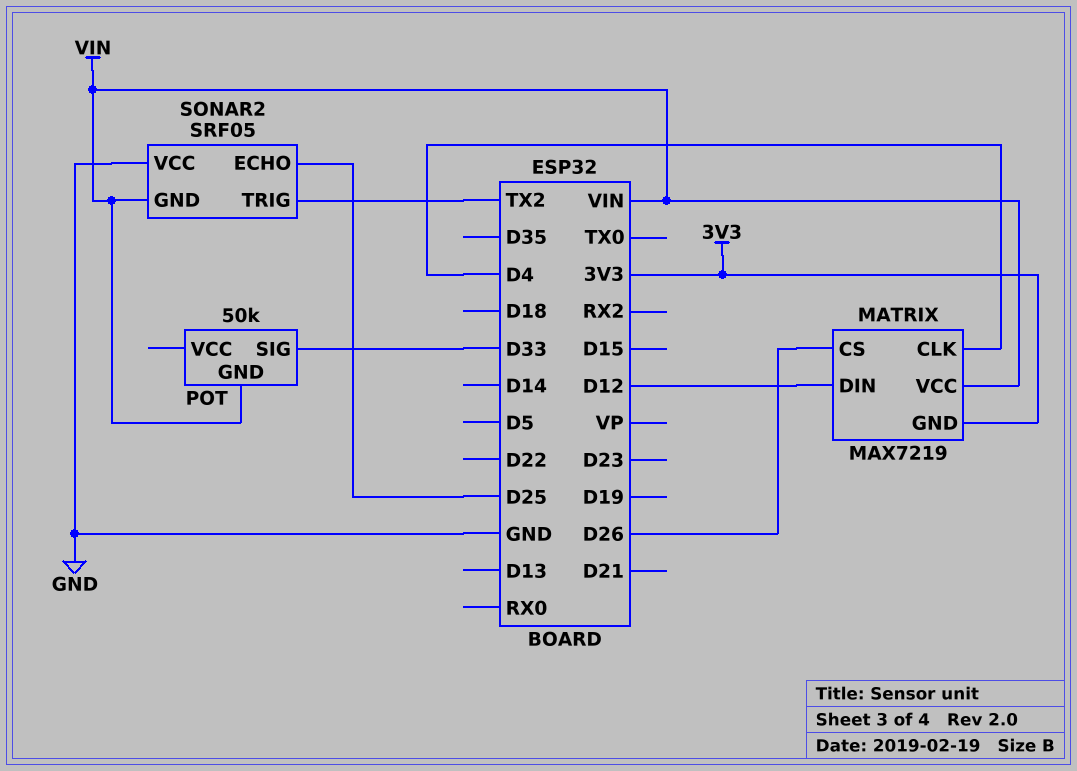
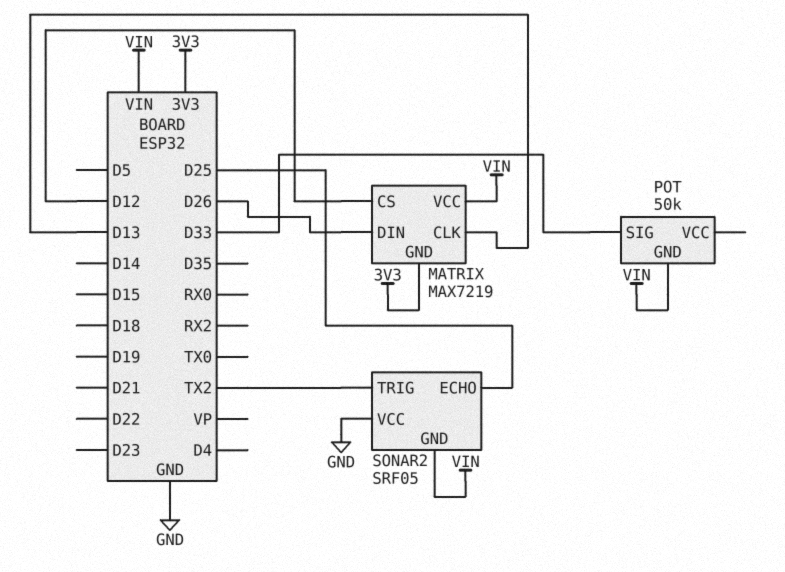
MATRIX pin CLK: D4 -> D13
MATRIX pin CS: D26 -> D12
MATRIX pin DIN: D12 -> D26

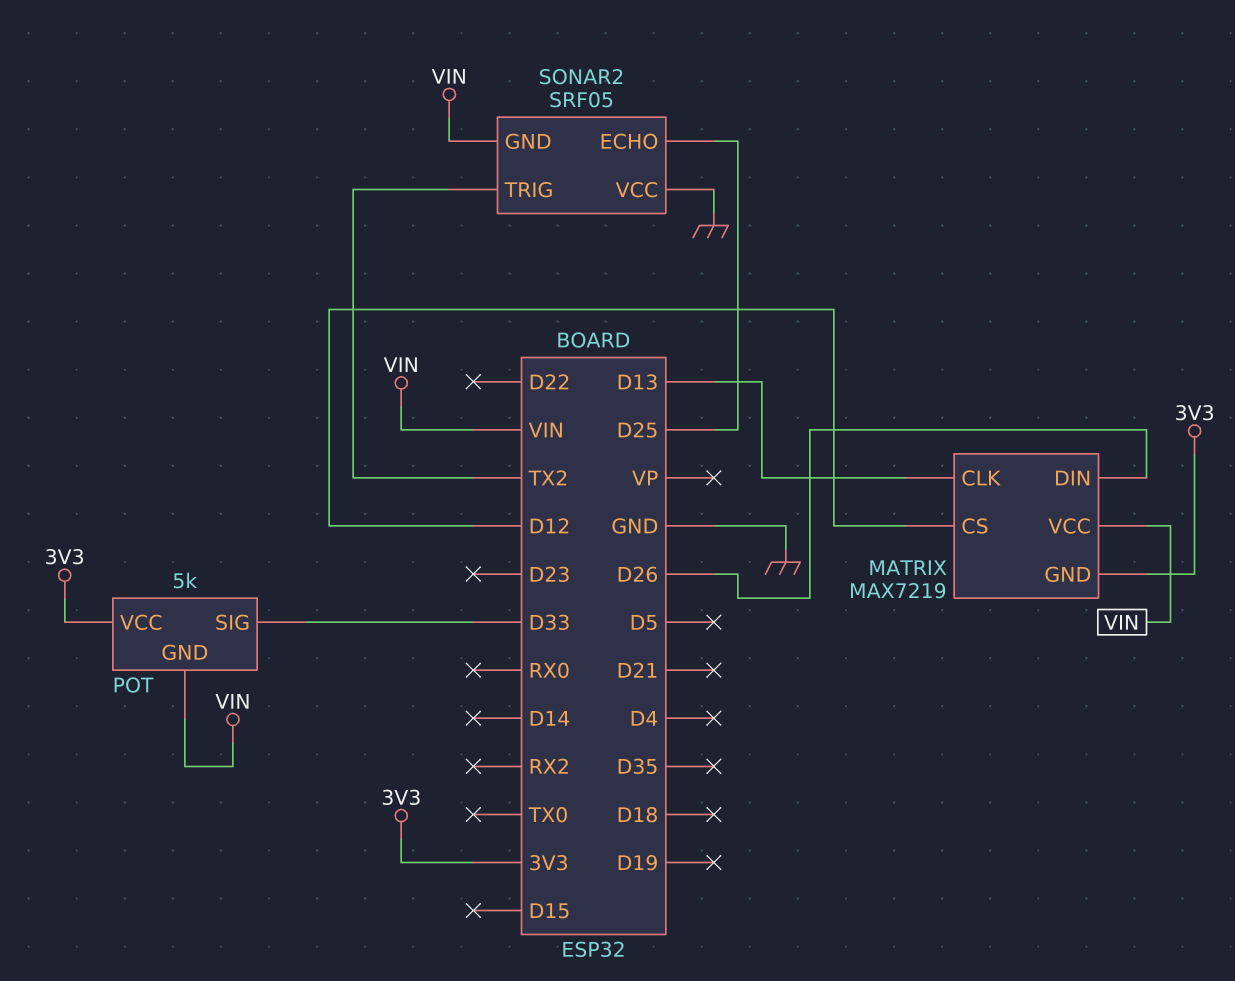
POT: 50k -> 5k
POT pin VCC: none -> 3V3

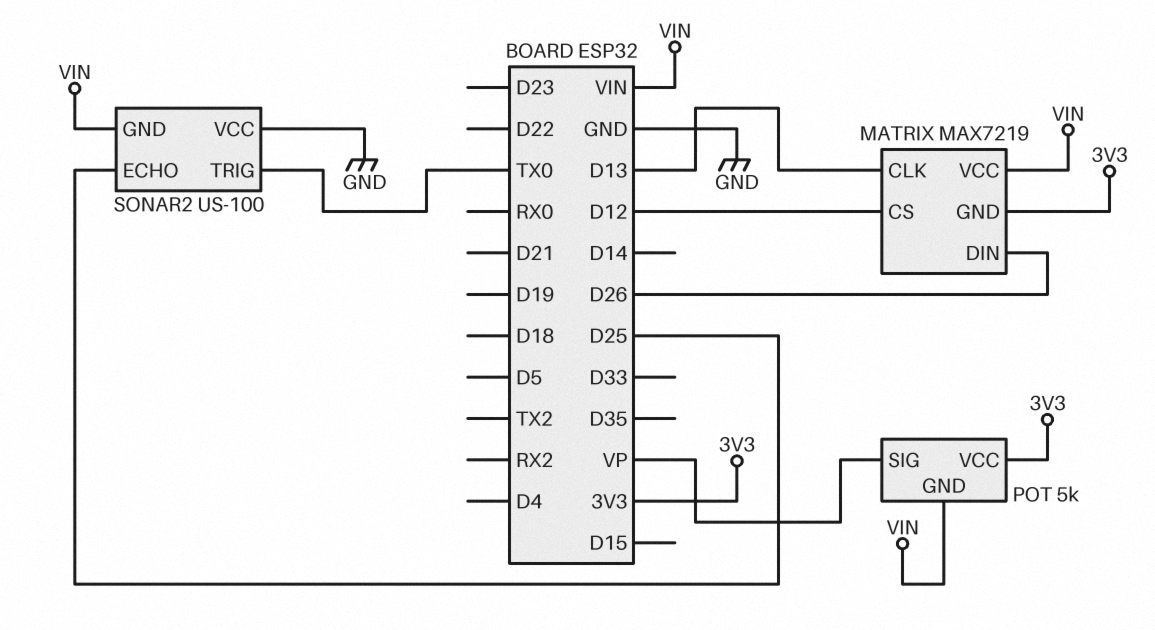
POT pin SIG: D33 -> VP
SONAR2: SRF05 -> US-100
SONAR2 pin TRIG: TX2 -> TX0

